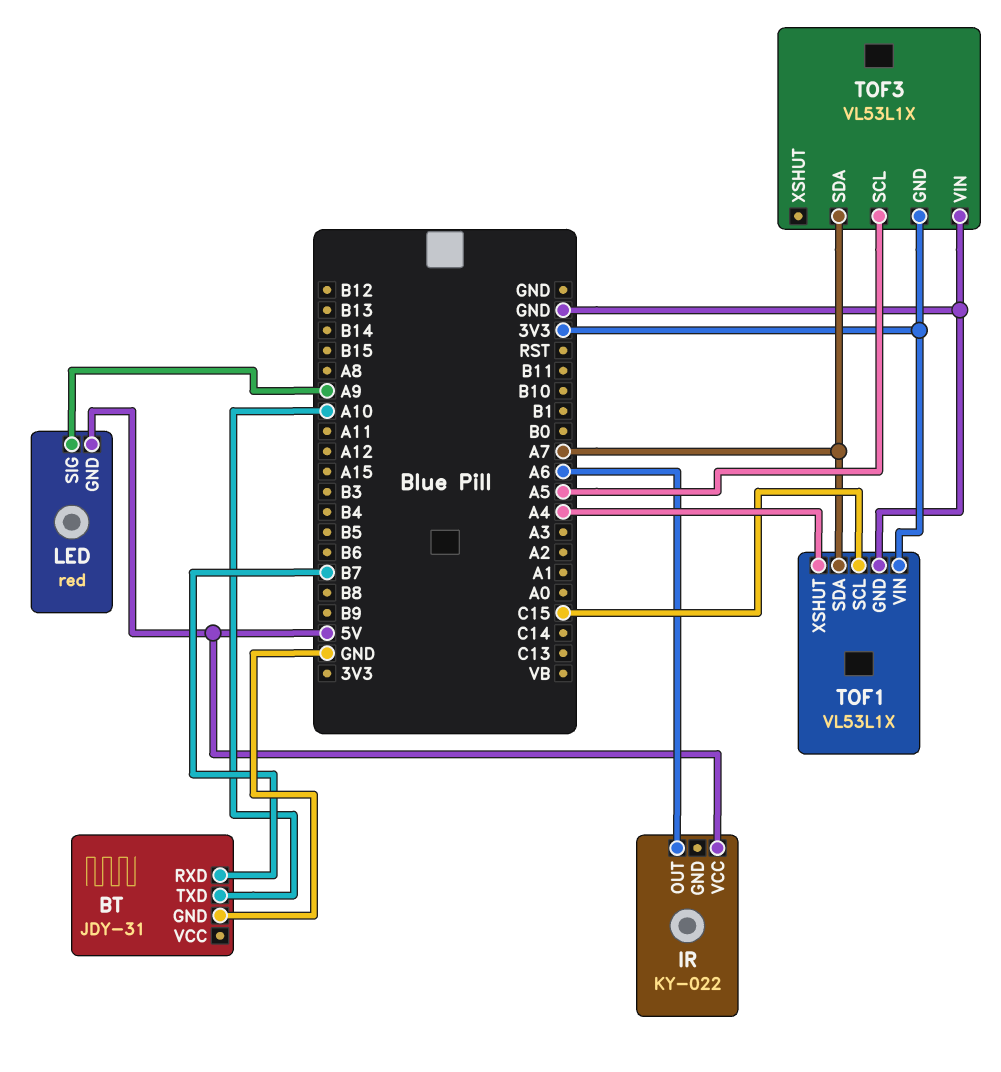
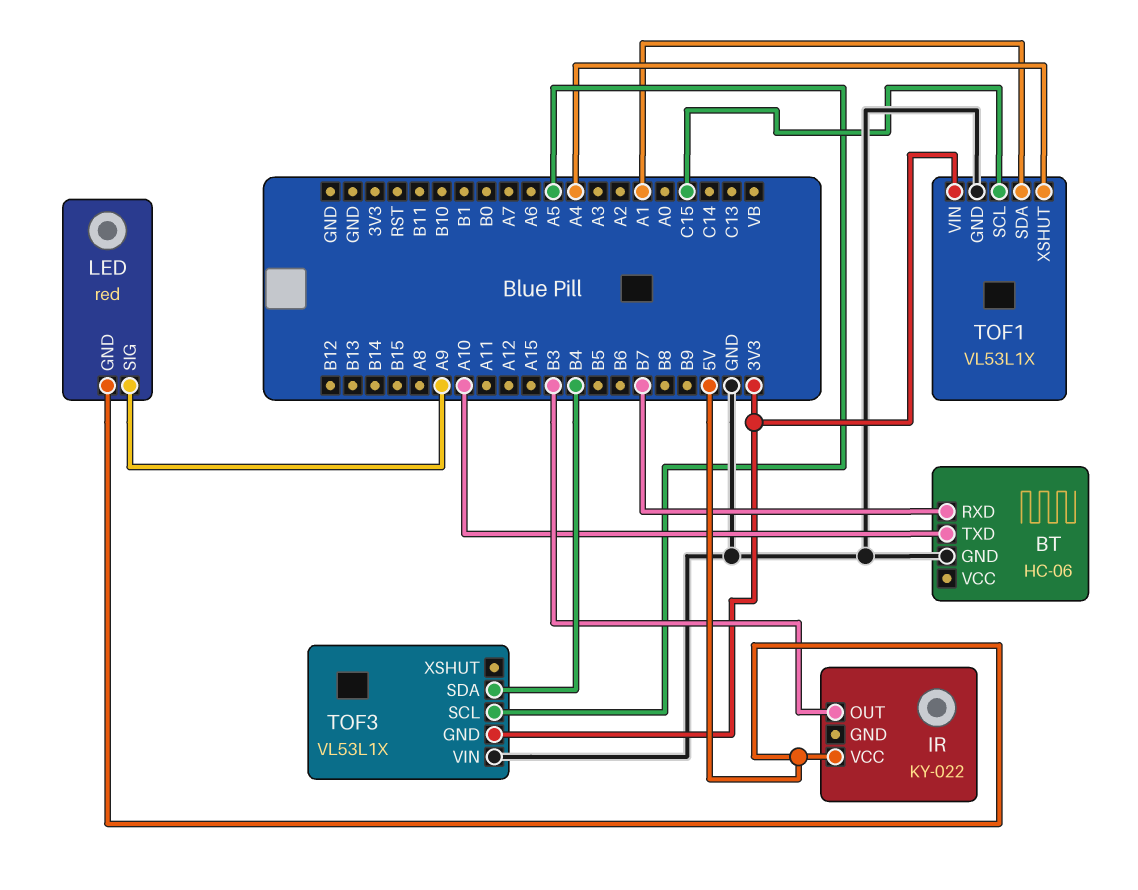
BT: JDY-31 -> HC-06
IR pin OUT: A6 -> B3
TOF1 pin SDA: A7 -> A1
TOF3 pin SDA: A7 -> B4

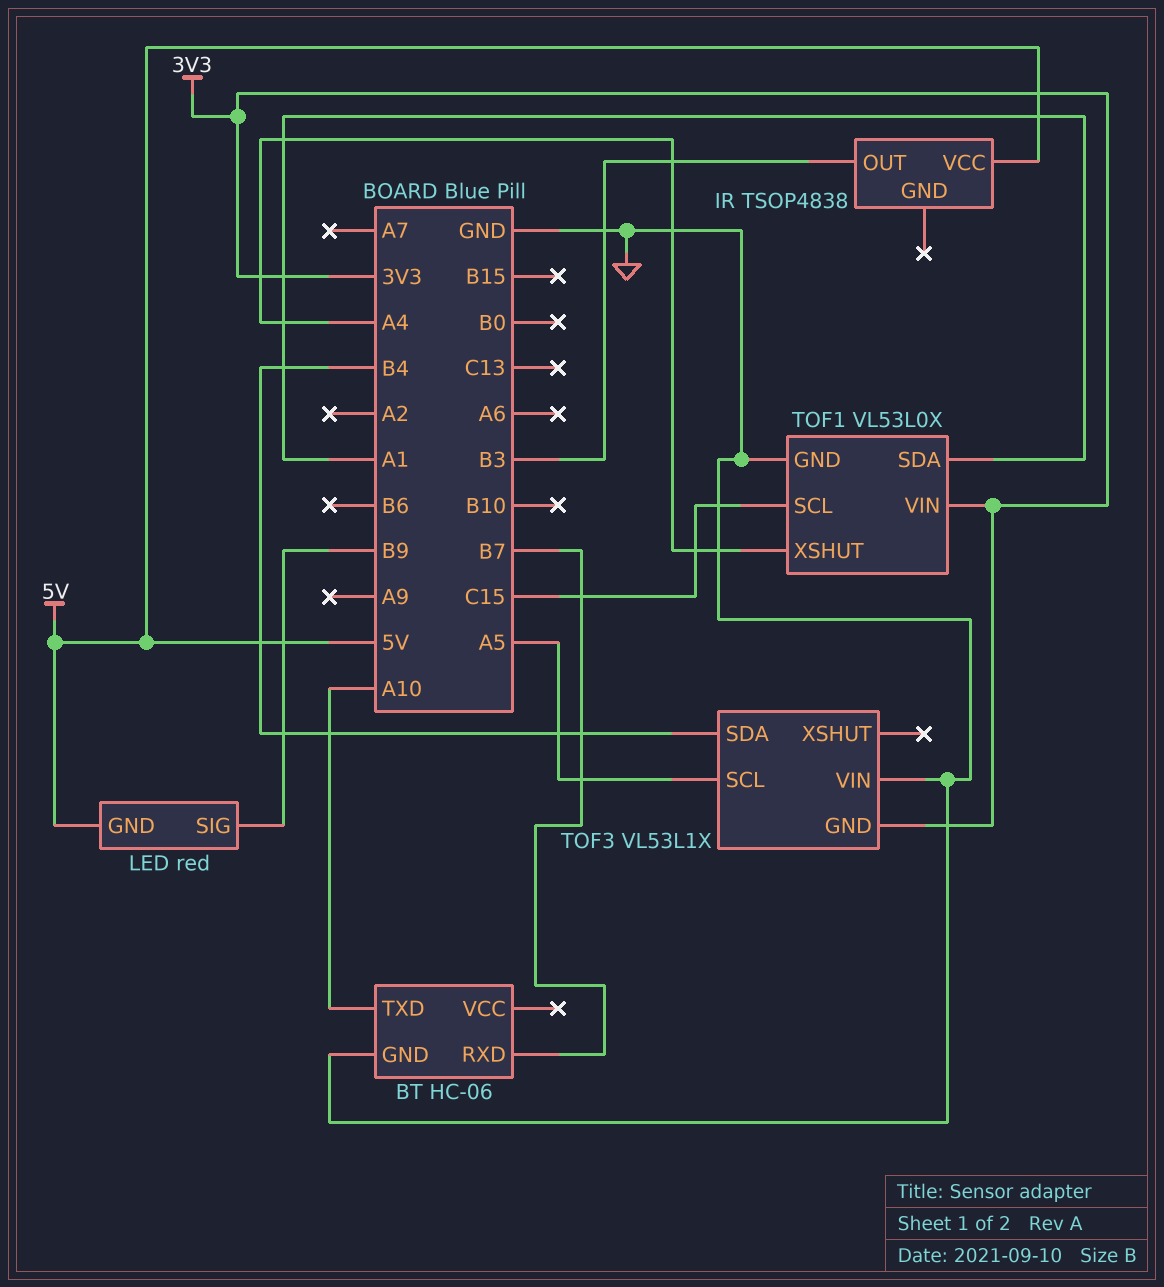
IR: KY-022 -> TSOP4838
LED pin SIG: A9 -> B9
TOF1: VL53L1X -> VL53L0X

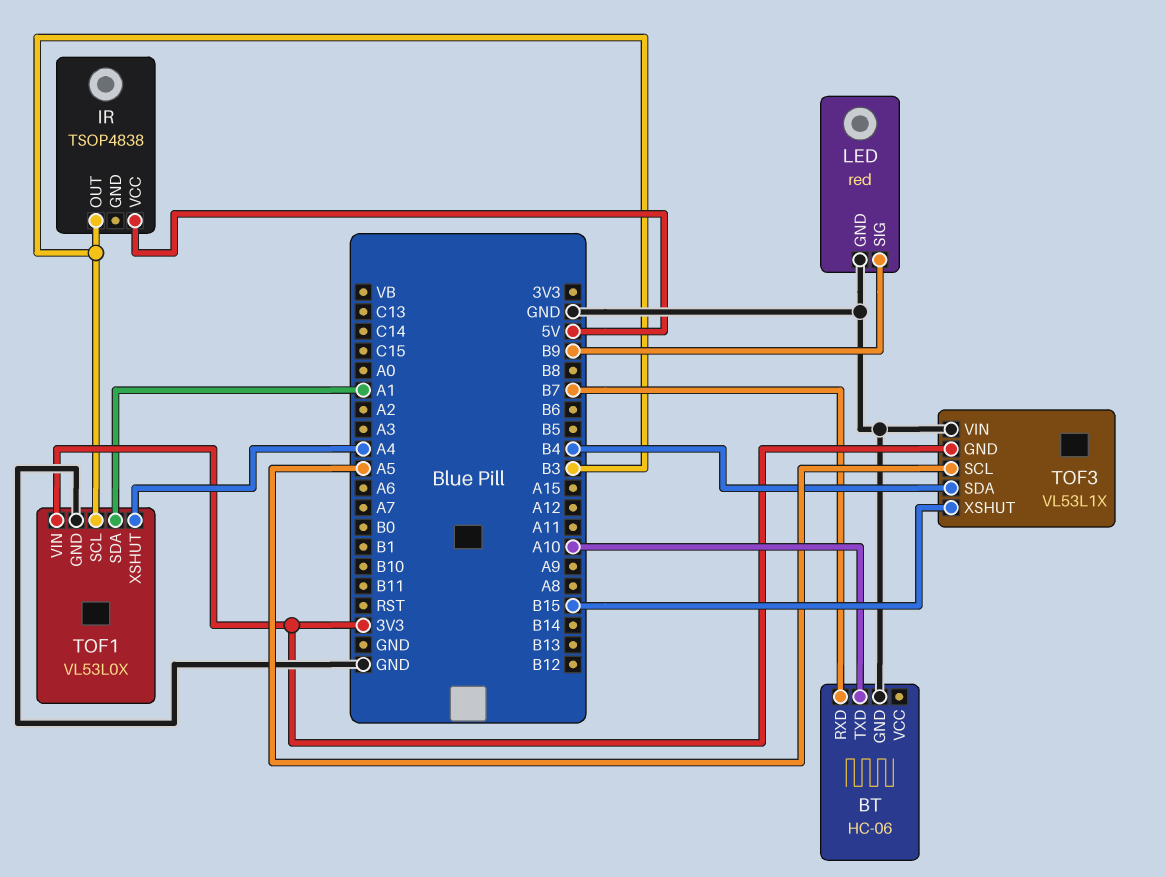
LED pin GND: 5V -> GND
TOF1 pin SCL: C15 -> B3
TOF3 pin XSHUT: none -> B15

